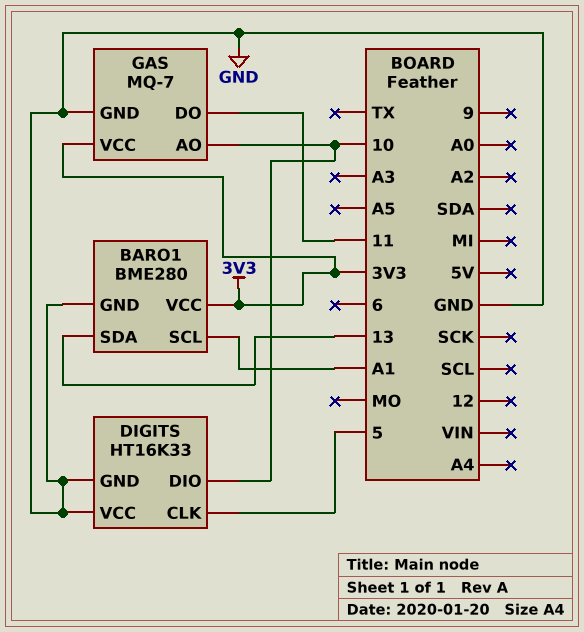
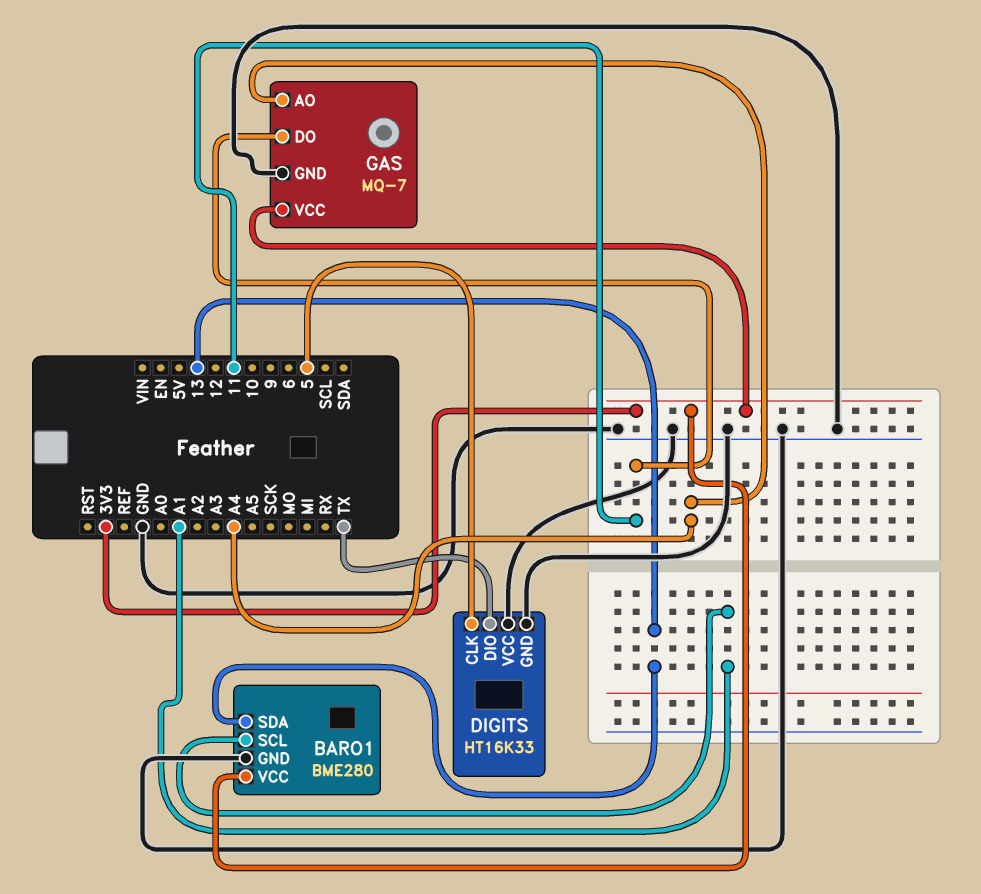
DIGITS pin DIO: 10 -> TX
GAS pin AO: 10 -> A4

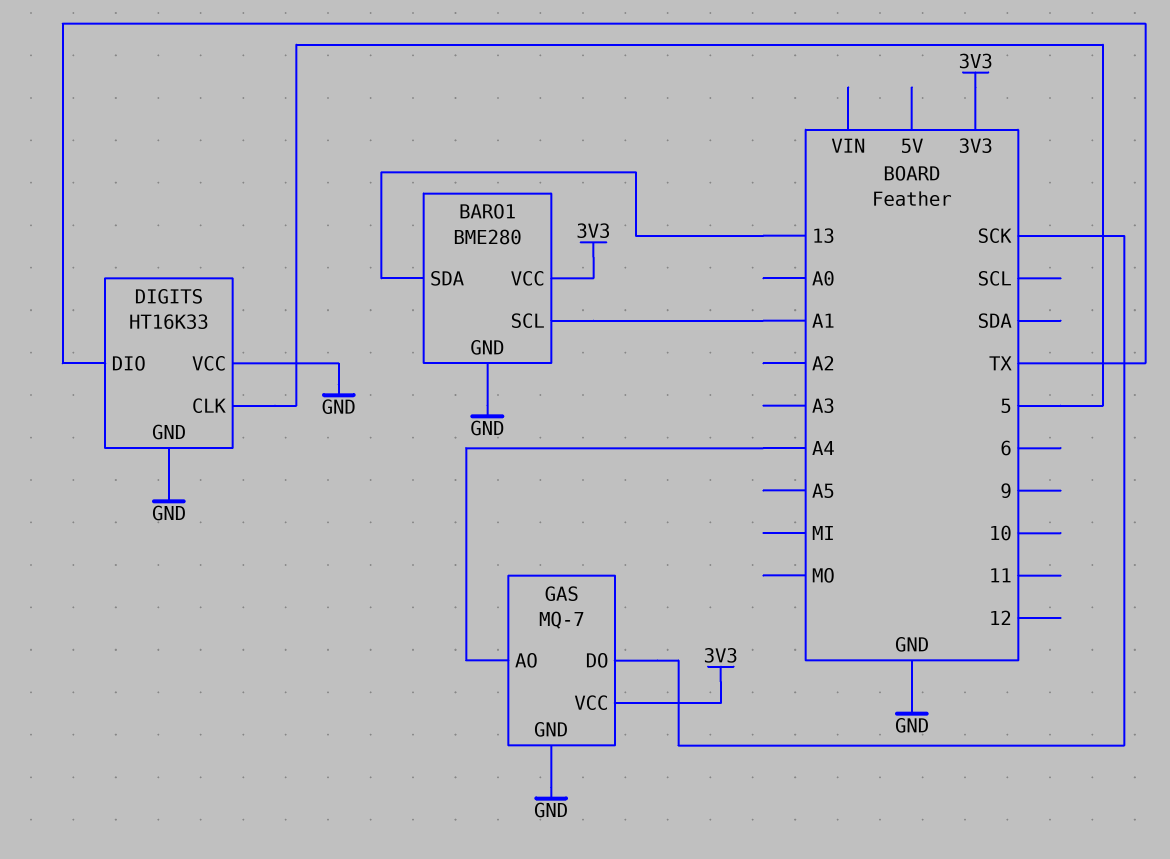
GAS pin DO: 11 -> SCK

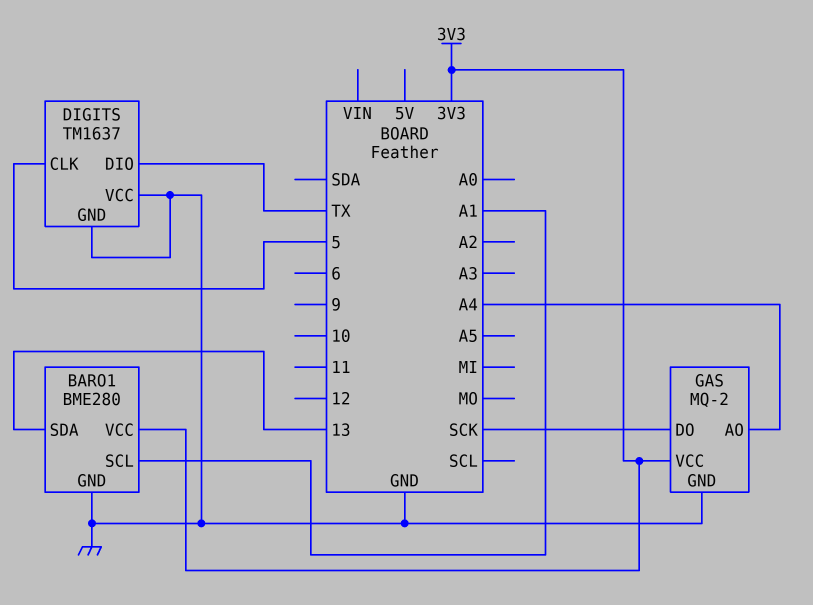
DIGITS: HT16K33 -> TM1637
GAS: MQ-7 -> MQ-2

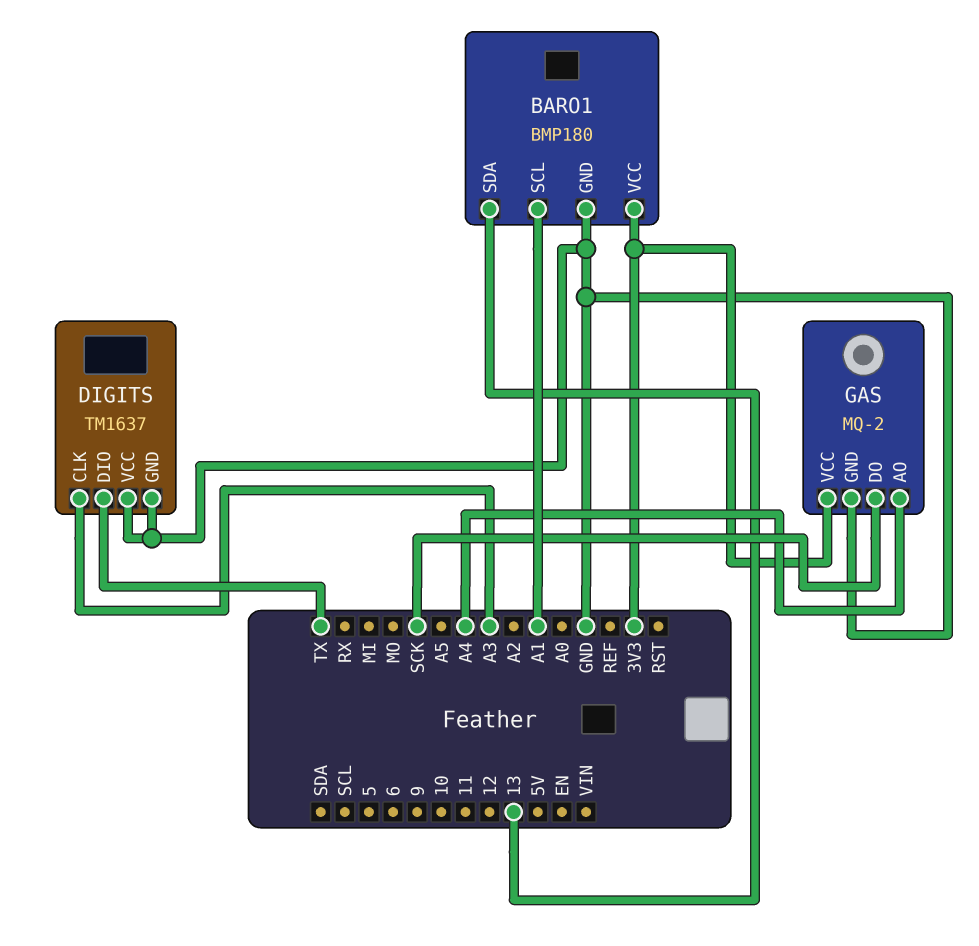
BARO1: BME280 -> BMP180
DIGITS pin CLK: 5 -> A3

